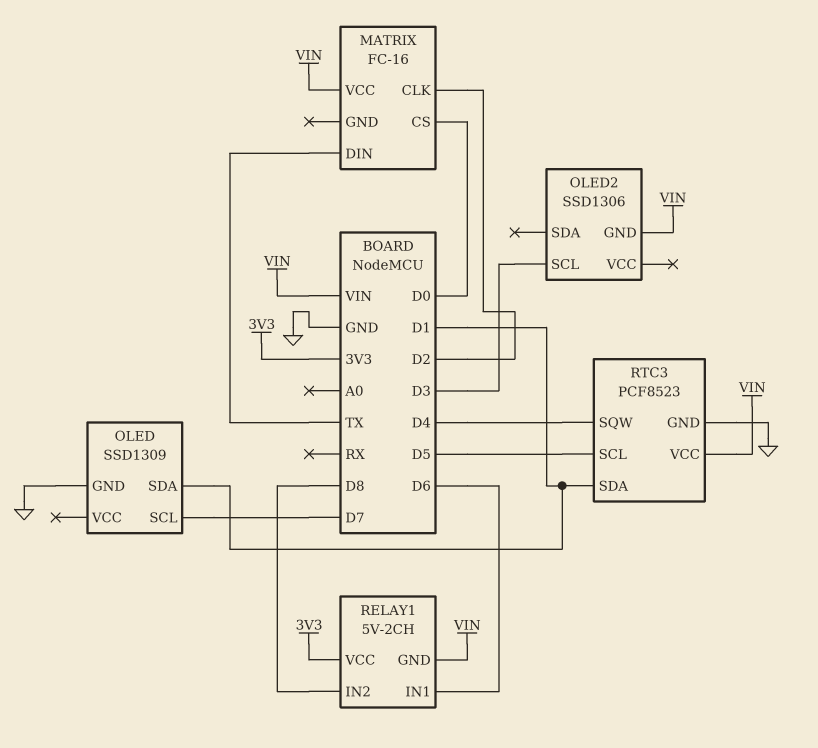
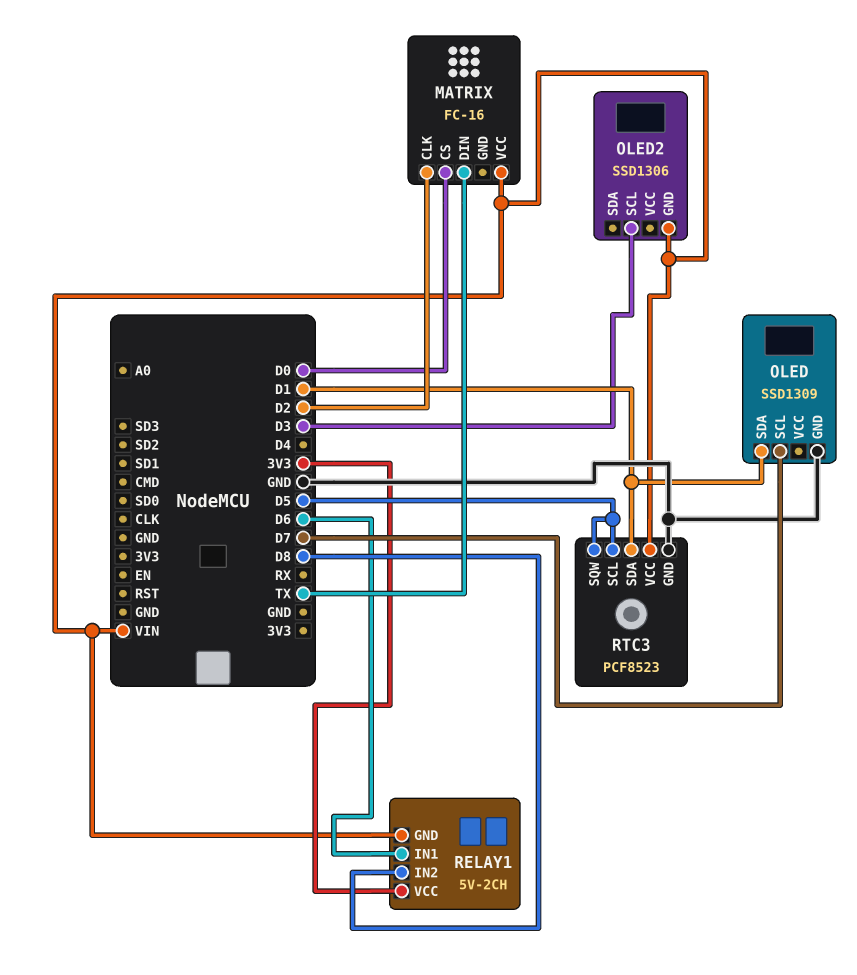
RTC3 pin SQW: D4 -> D5

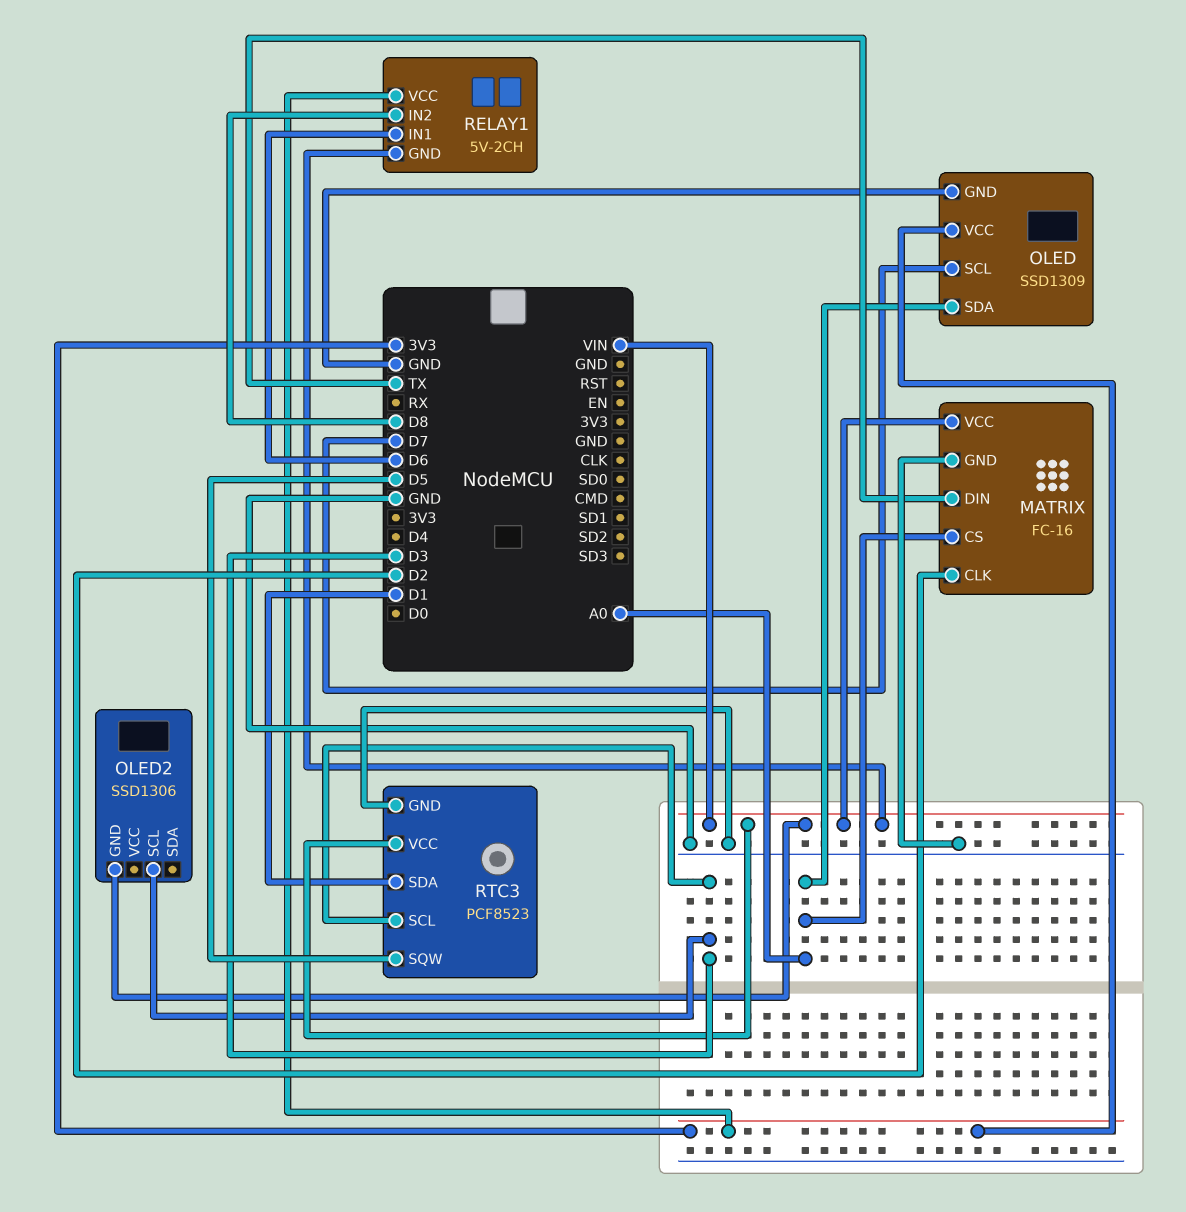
MATRIX pin CS: D0 -> A0
MATRIX pin GND: none -> GND
OLED pin SDA: D1 -> A0
OLED pin VCC: none -> 3V3
RTC3 pin SCL: D5 -> D3

